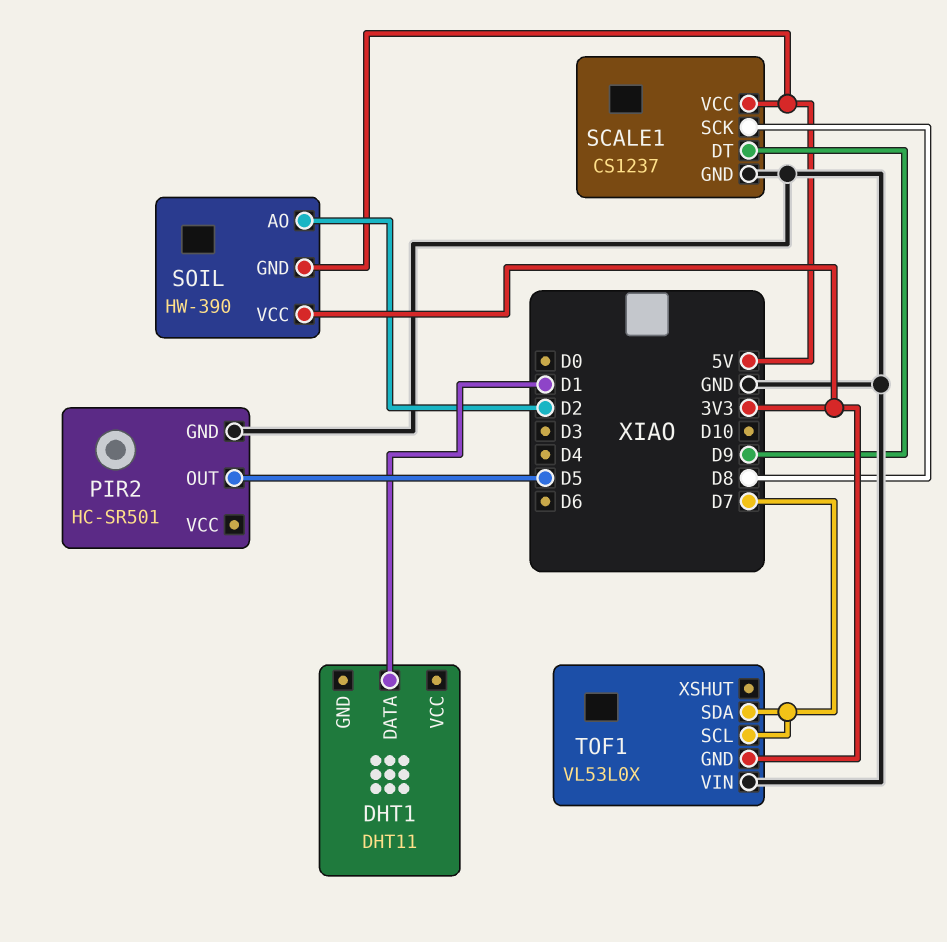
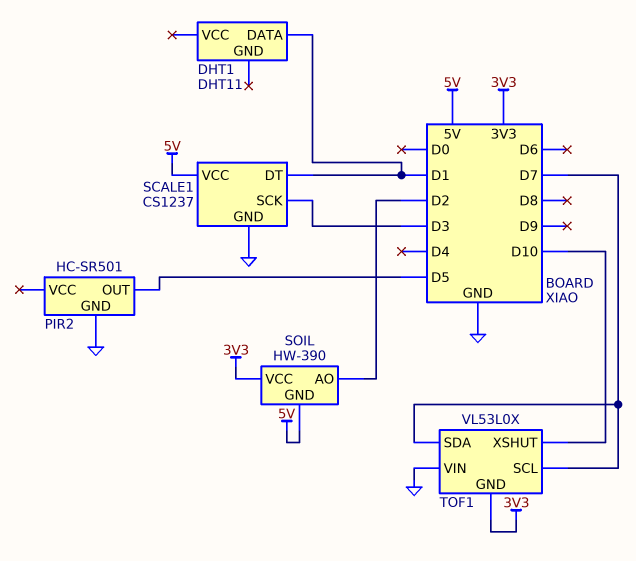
SCALE1 pin DT: D9 -> D1
SCALE1 pin SCK: D8 -> D3
TOF1 pin XSHUT: none -> D10

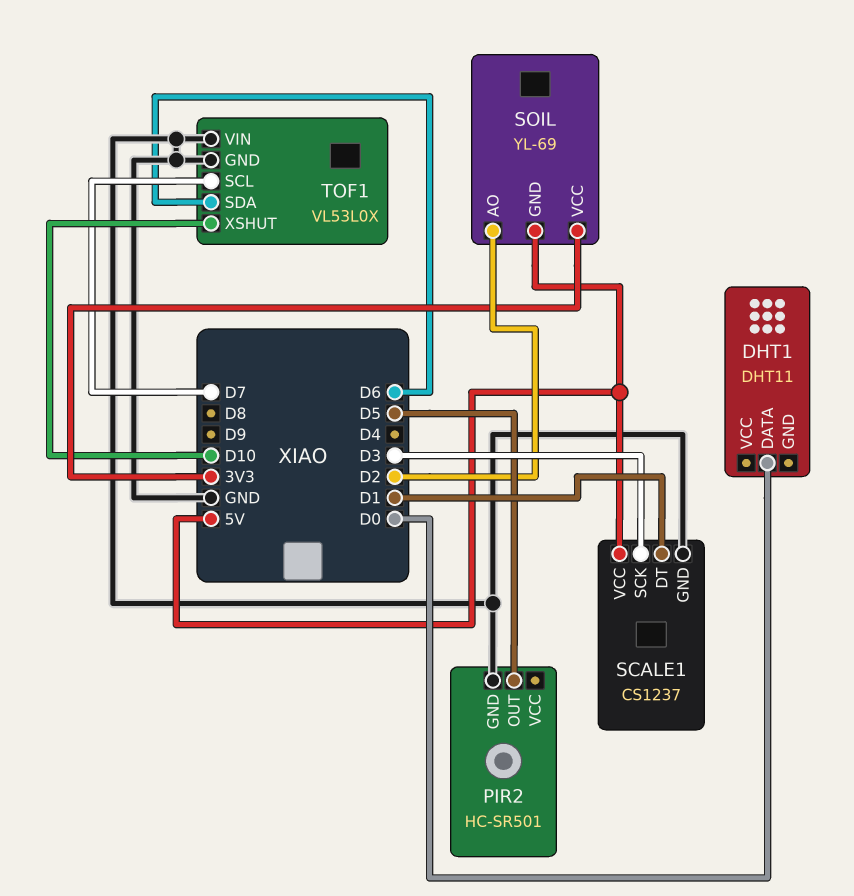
DHT1 pin DATA: D1 -> D0
SOIL: HW-390 -> YL-69
TOF1 pin GND: 3V3 -> GND
TOF1 pin SDA: D7 -> D6

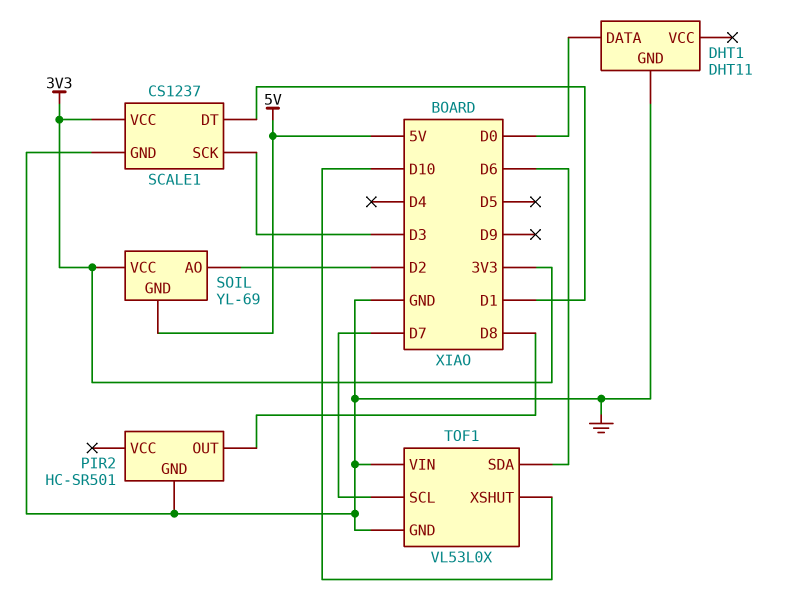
DHT1 pin GND: none -> GND
PIR2 pin OUT: D5 -> D8
SCALE1 pin VCC: 5V -> 3V3

